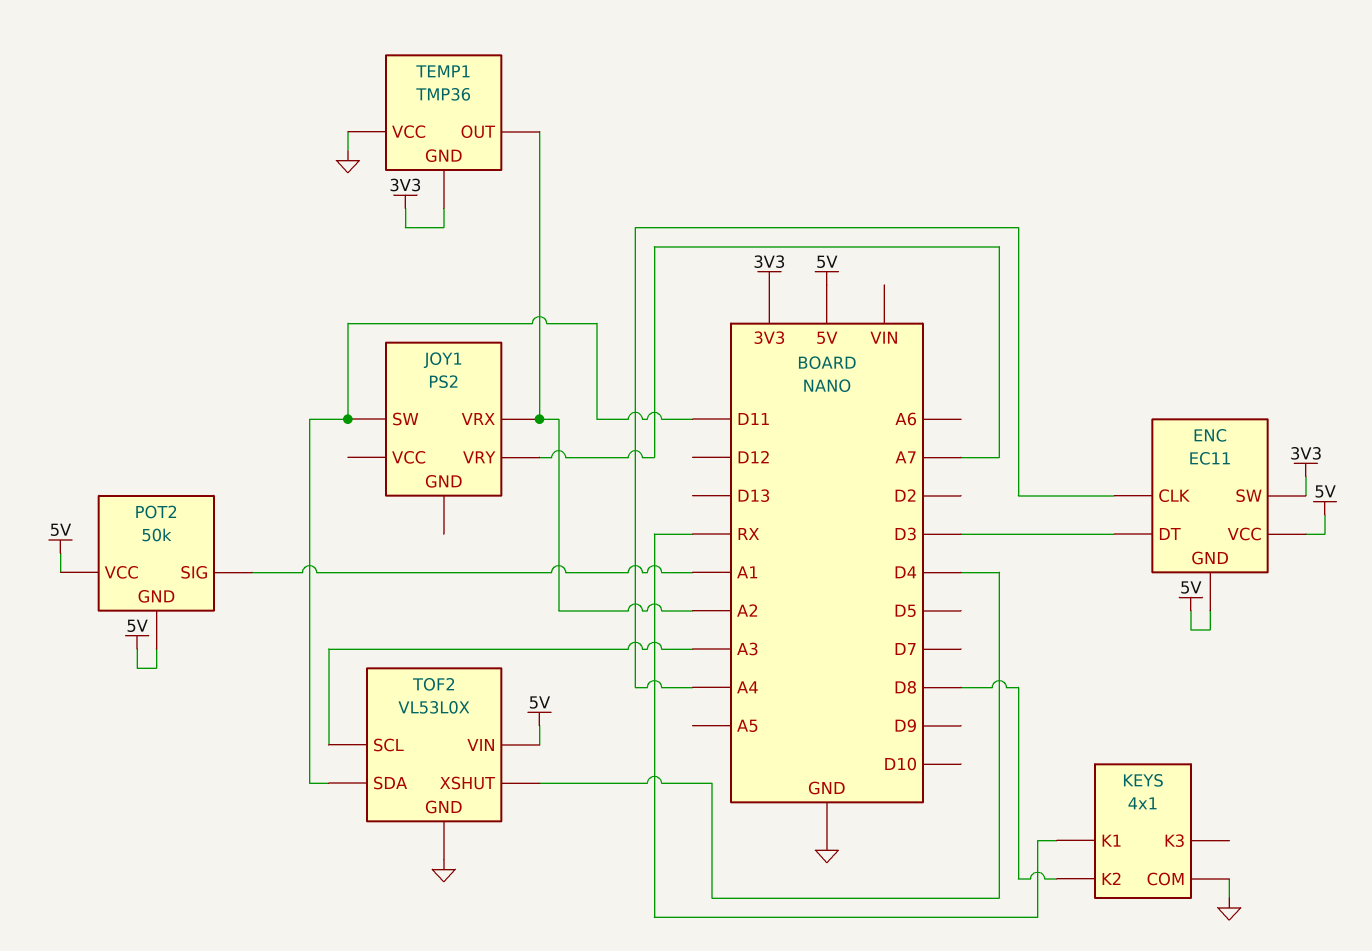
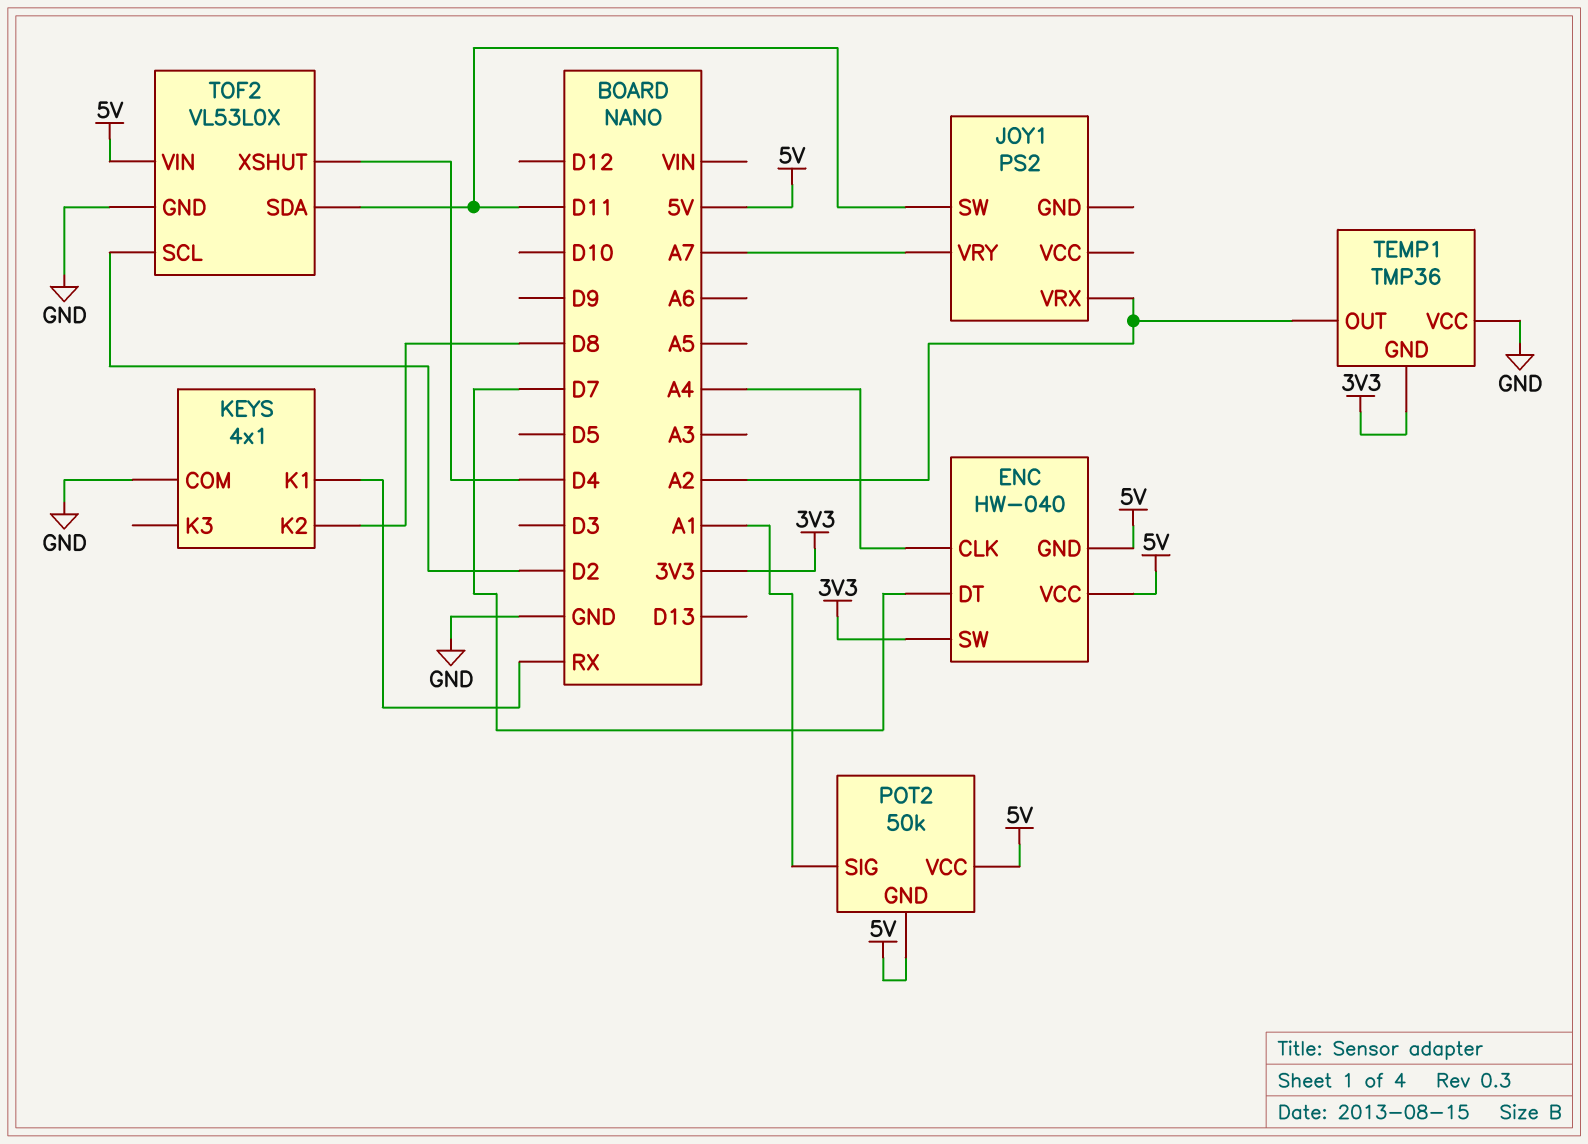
ENC: EC11 -> HW-040
ENC pin DT: D3 -> D7
TOF2 pin SCL: A3 -> D2

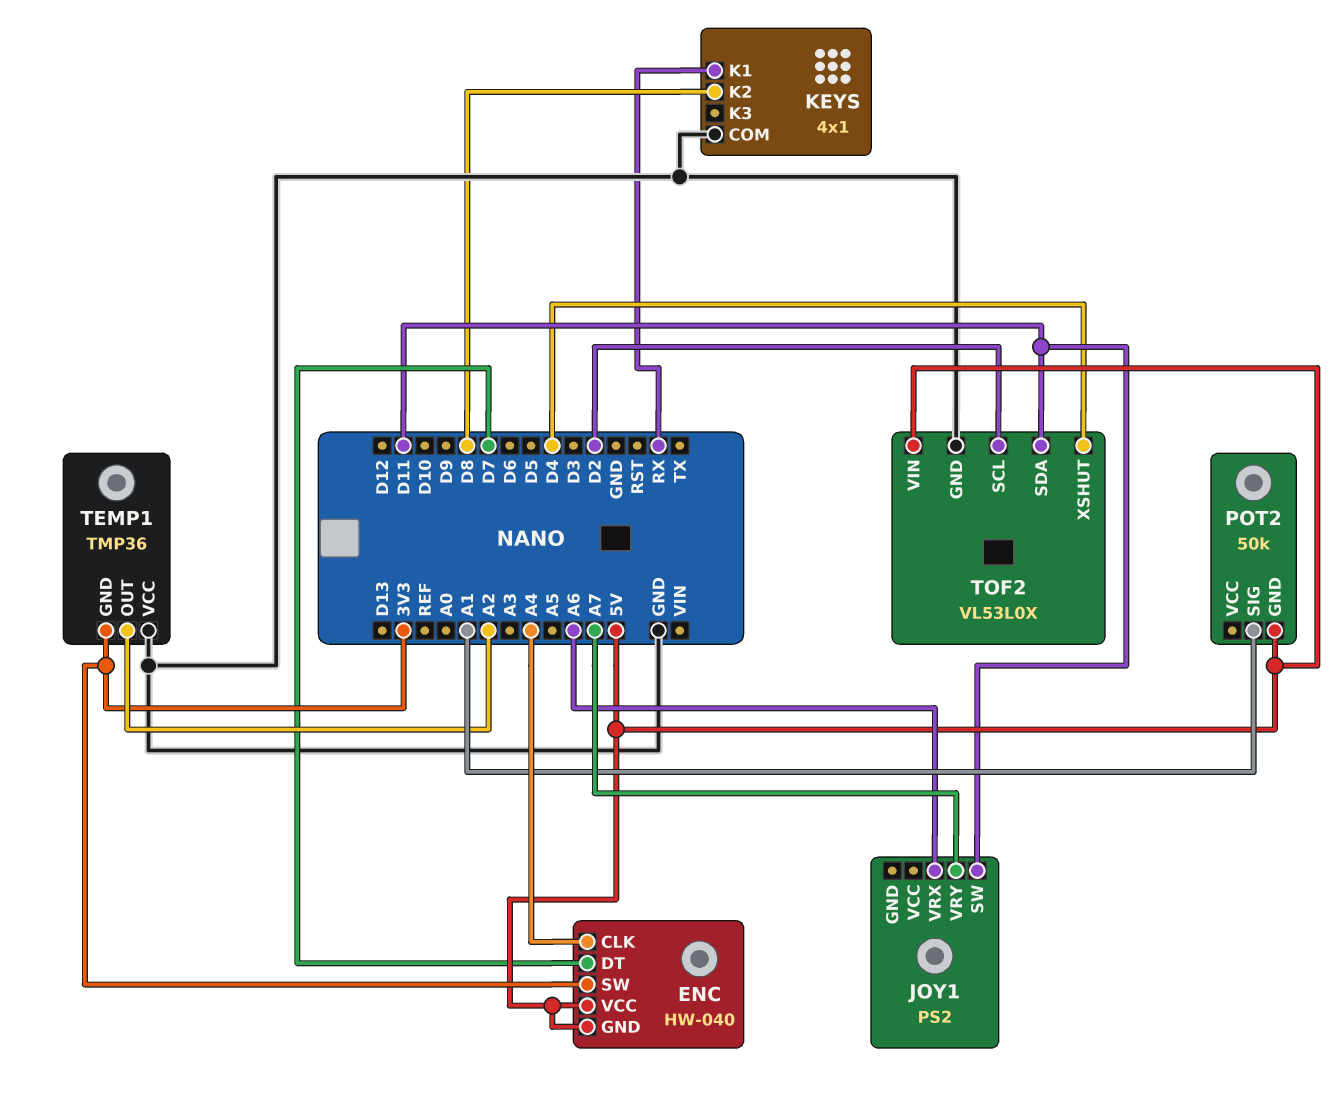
JOY1 pin VRX: A2 -> A6
POT2 pin VCC: 5V -> none

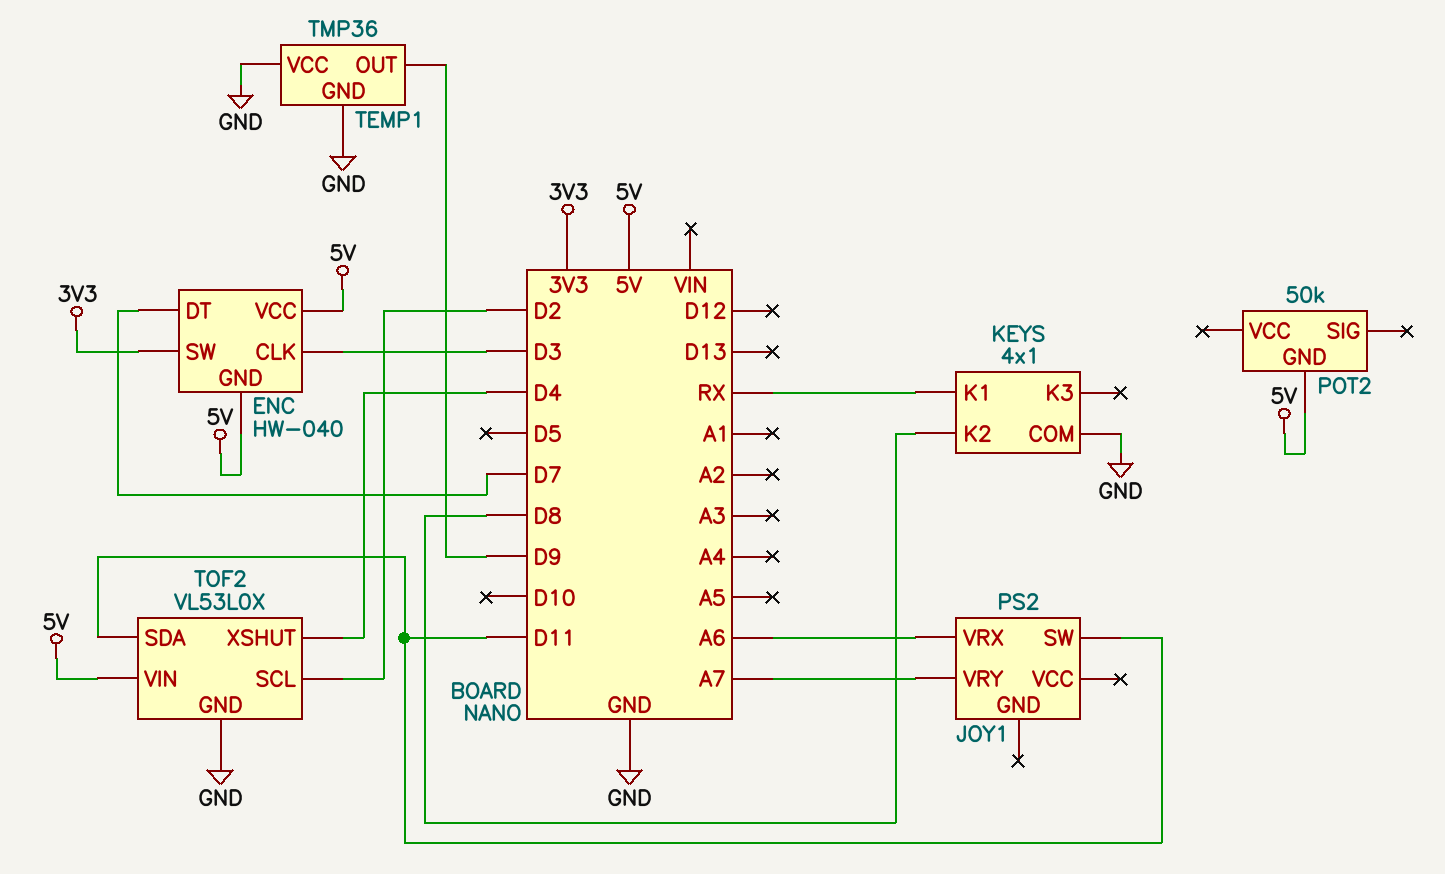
ENC pin CLK: A4 -> D3
POT2 pin SIG: A1 -> none
TEMP1 pin GND: 3V3 -> GND
TEMP1 pin OUT: A2 -> D9

